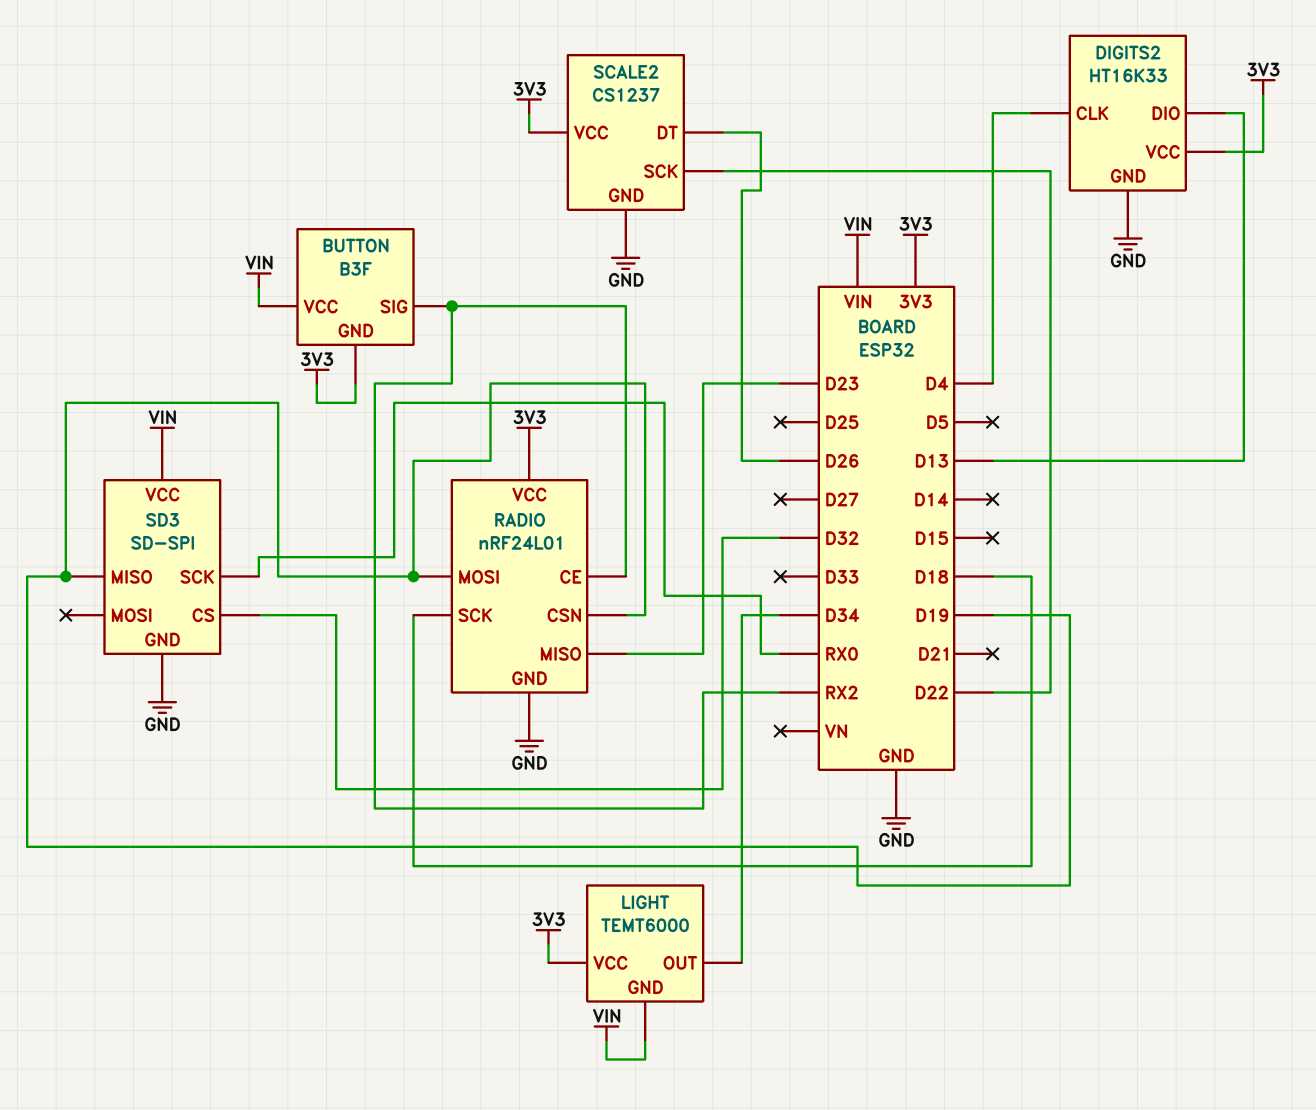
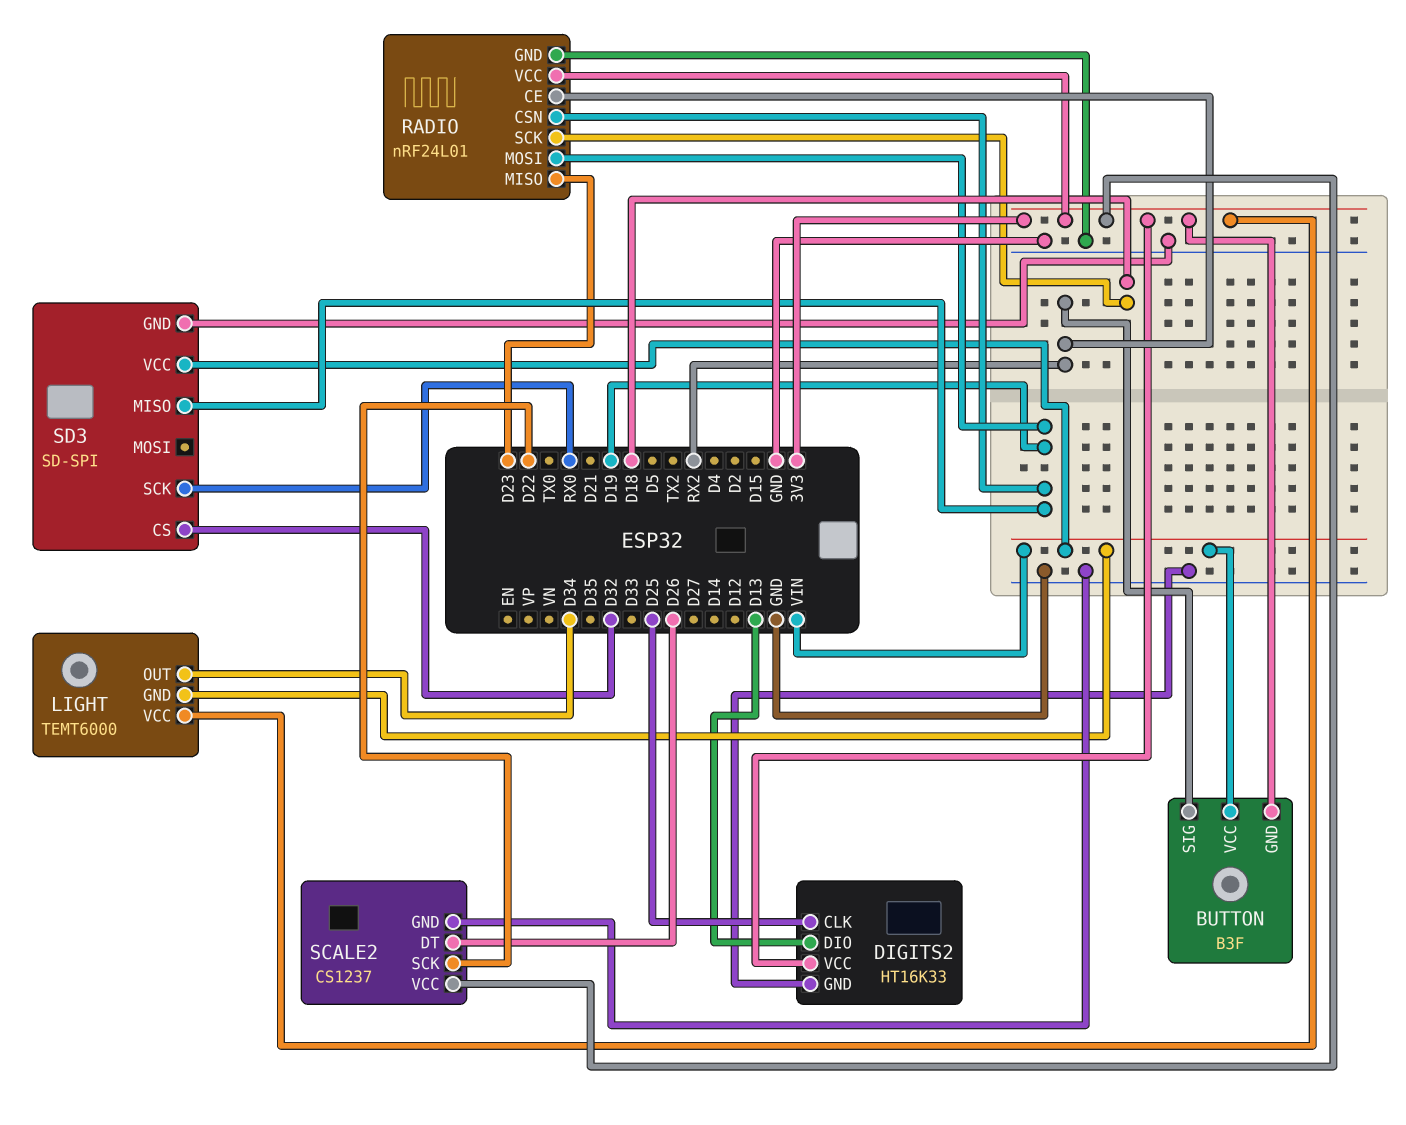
DIGITS2 pin CLK: D4 -> D25

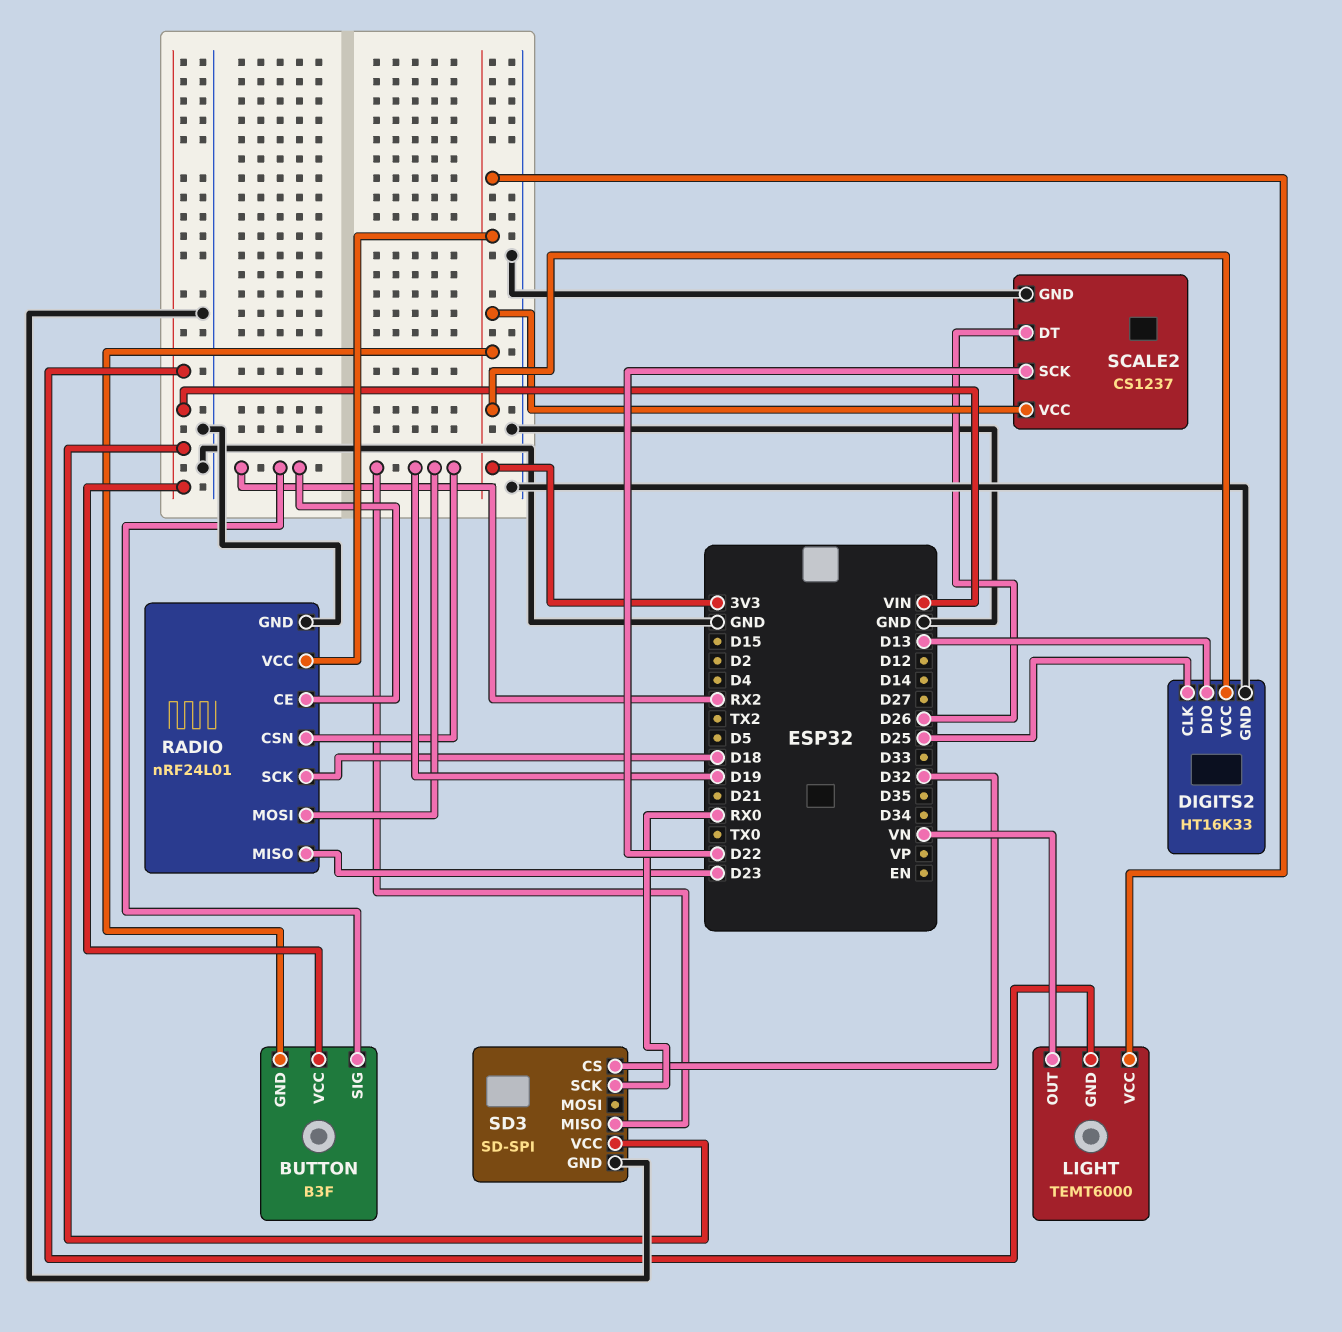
LIGHT pin OUT: D34 -> VN

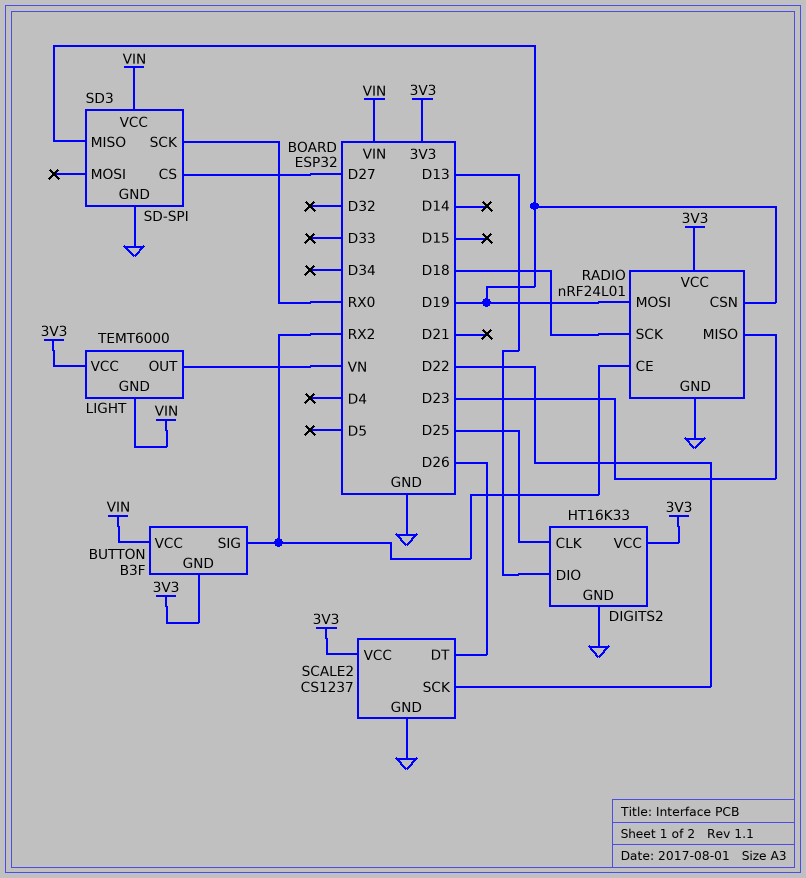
SD3 pin CS: D32 -> D27

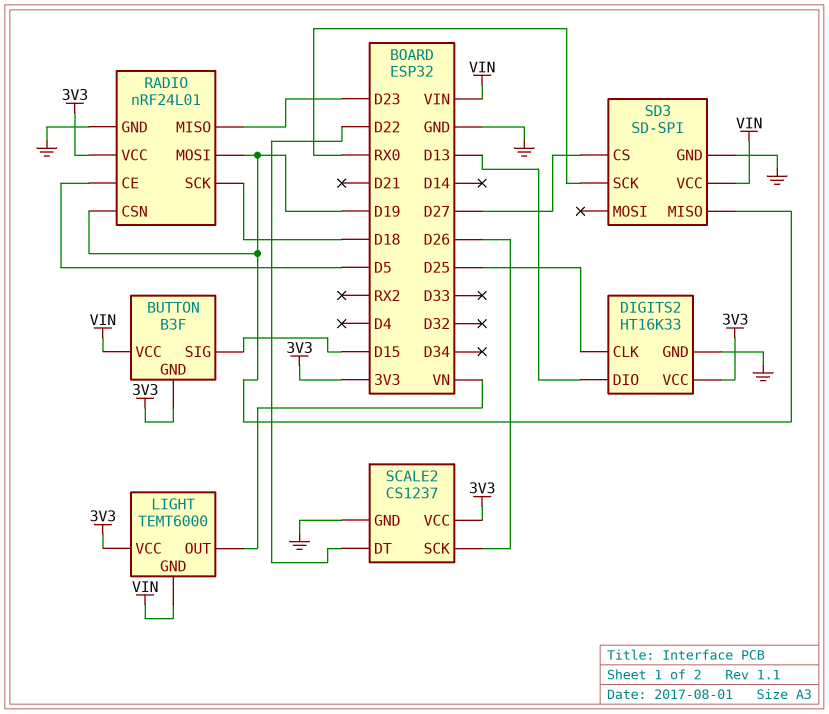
BUTTON pin SIG: RX2 -> D15
RADIO pin CE: RX2 -> D5
SCALE2 pin DT: D26 -> D22
SCALE2 pin SCK: D22 -> D26

